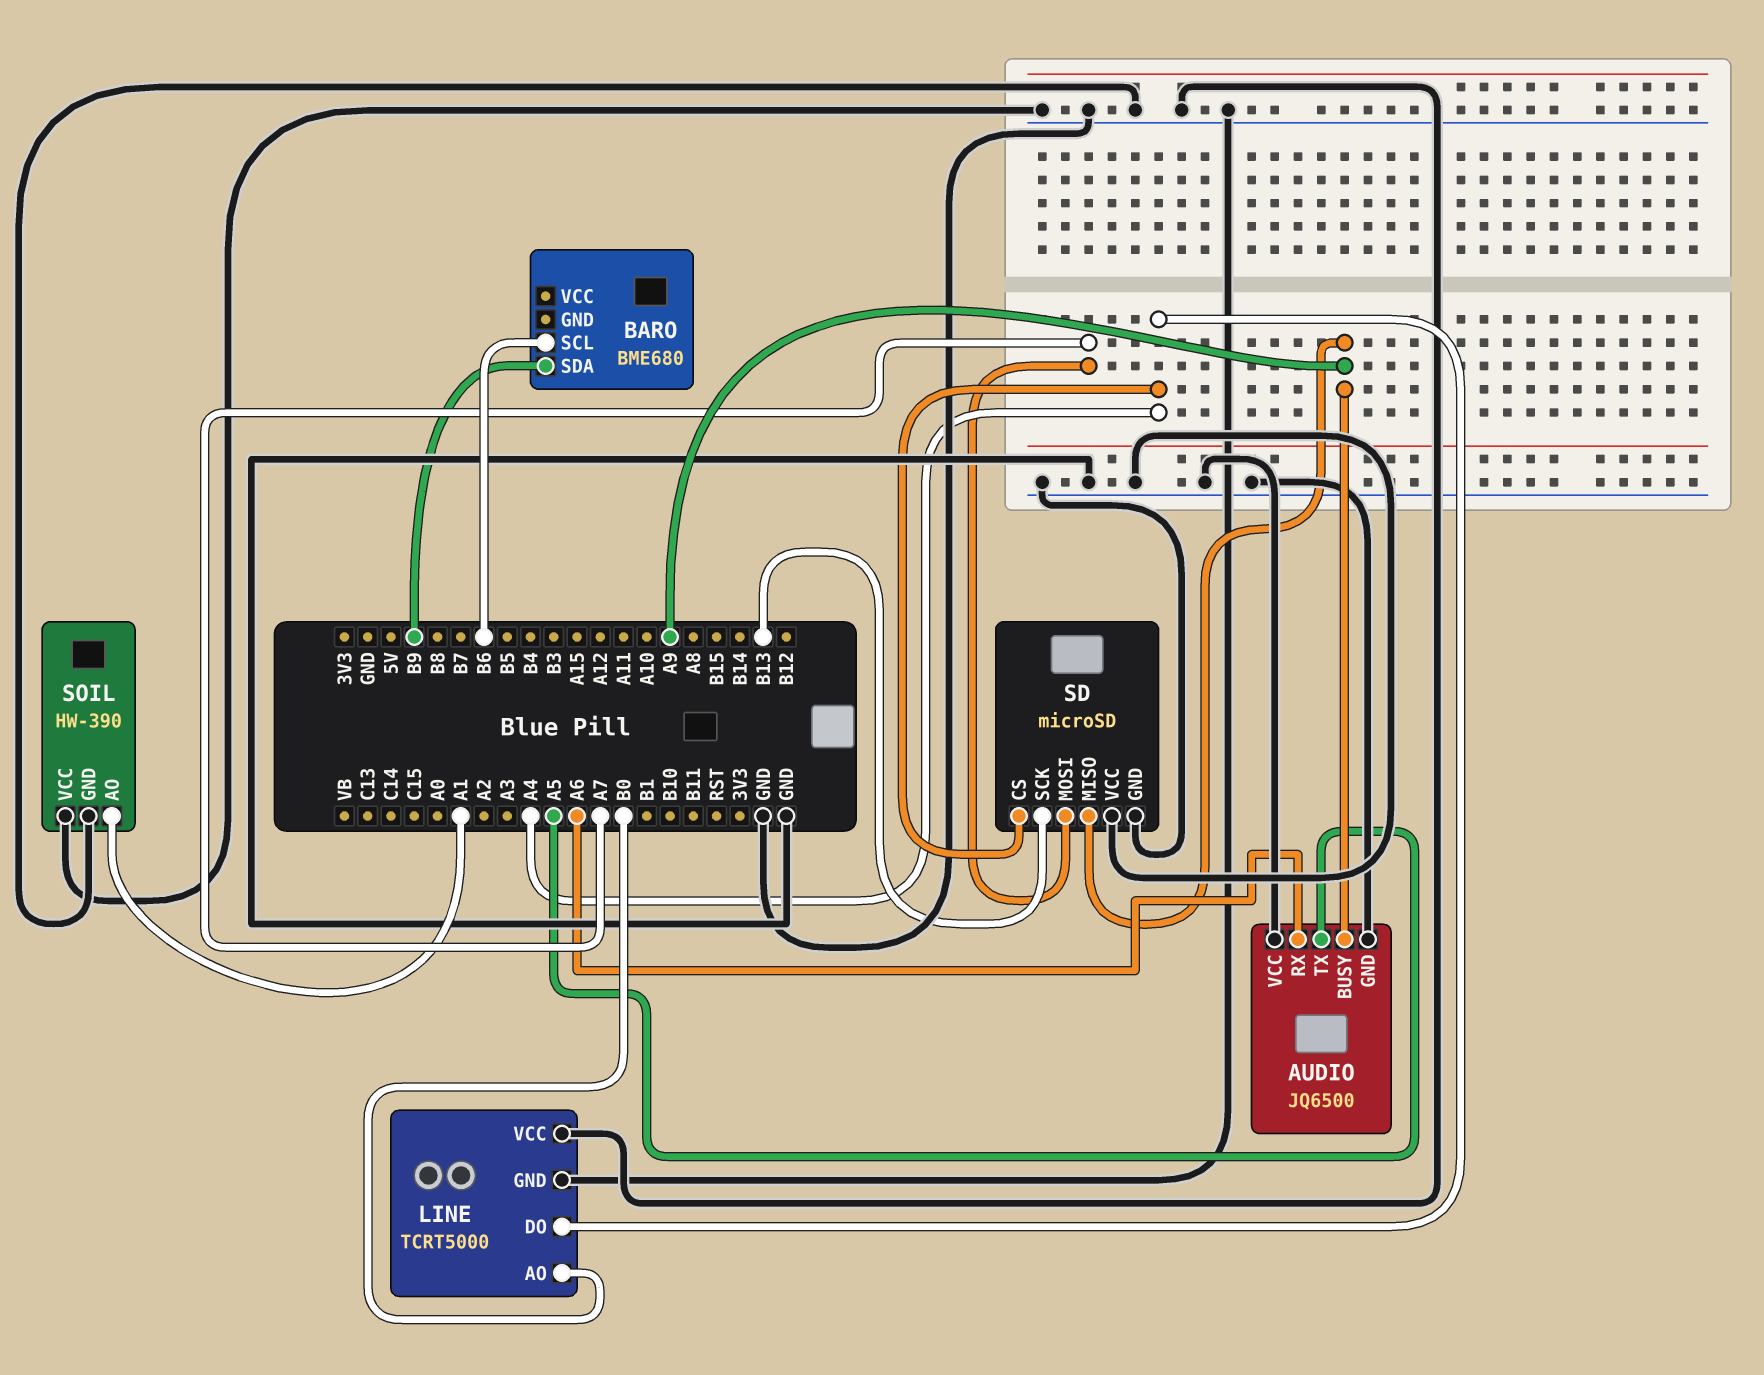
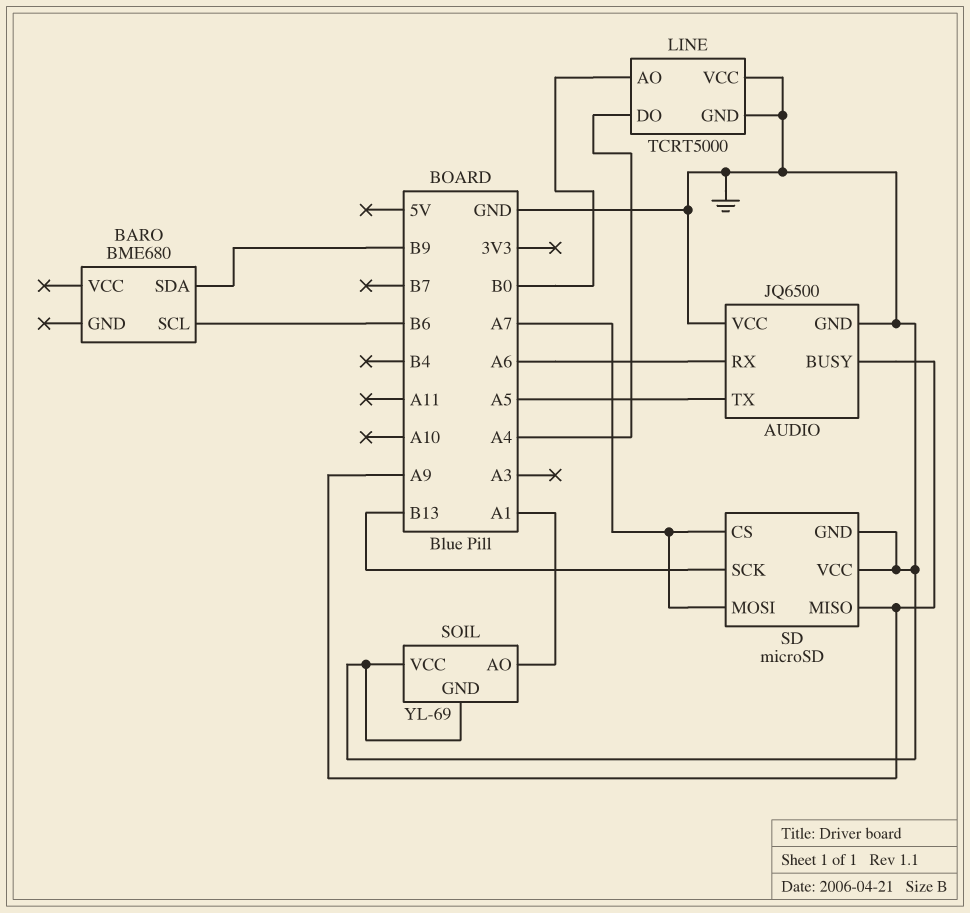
SD pin CS: A4 -> A7
SOIL: HW-390 -> YL-69

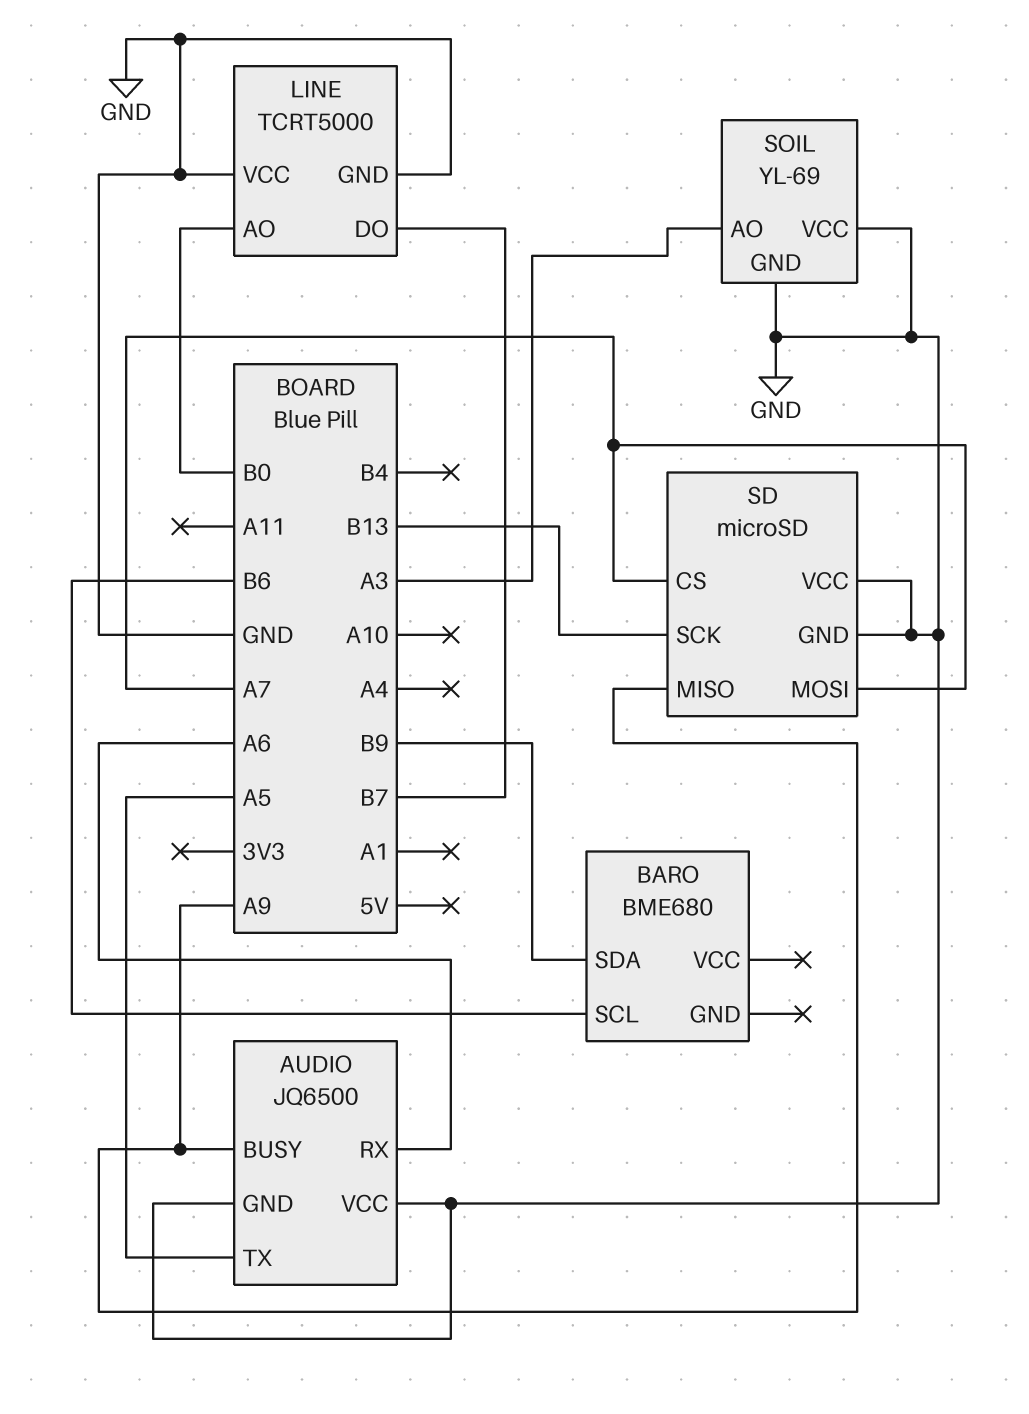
LINE pin DO: A4 -> B7
SOIL pin AO: A1 -> A3

